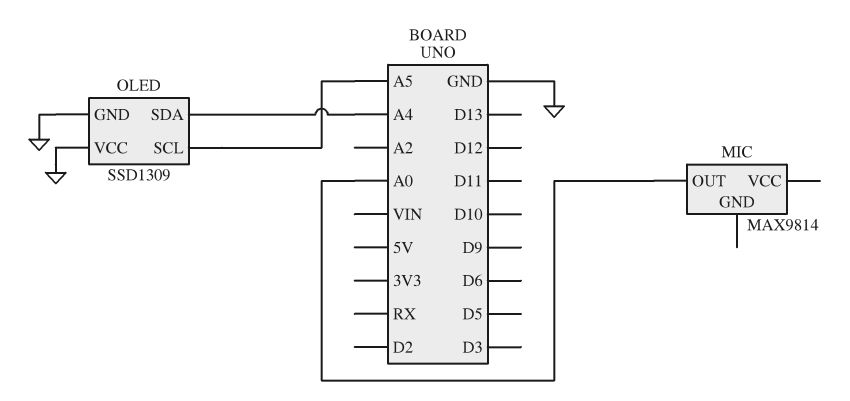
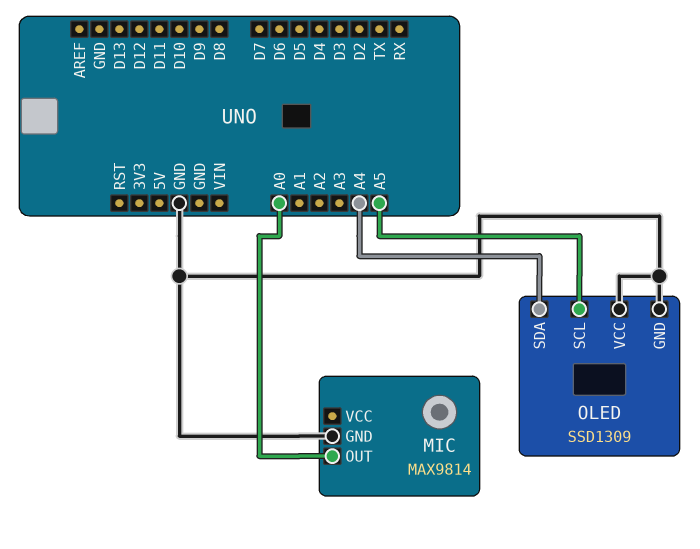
MIC pin GND: none -> GND

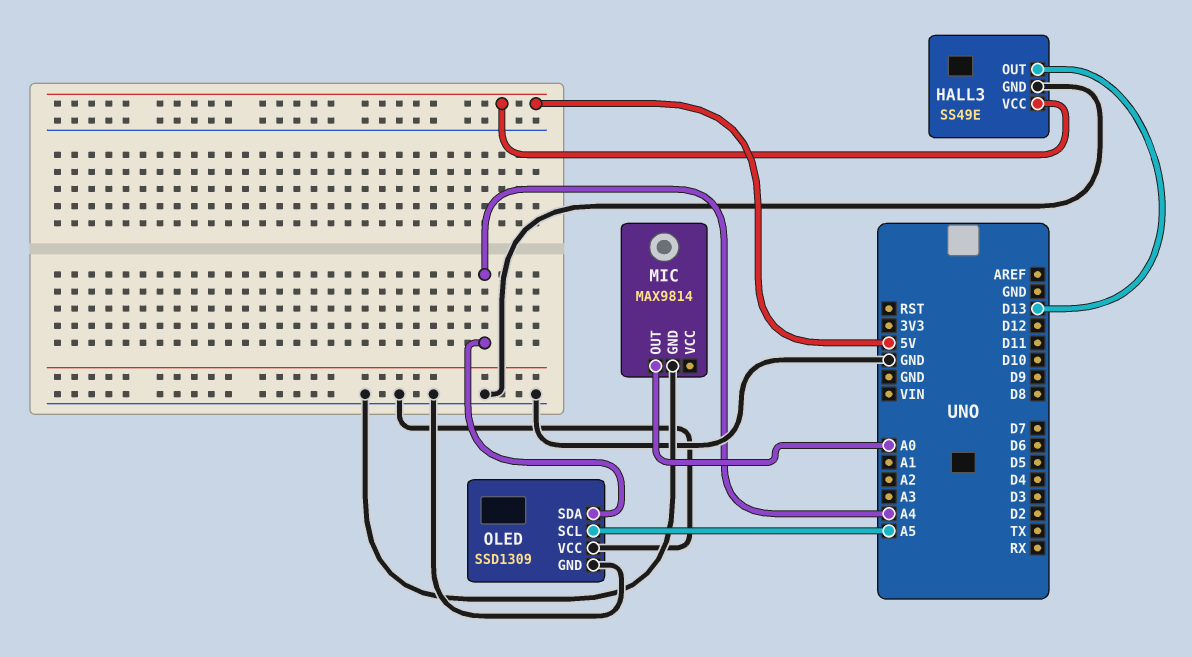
HALL3: none -> SS49E
HALL3 pin GND: none -> GND
HALL3 pin OUT: none -> D13
HALL3 pin VCC: none -> 5V

